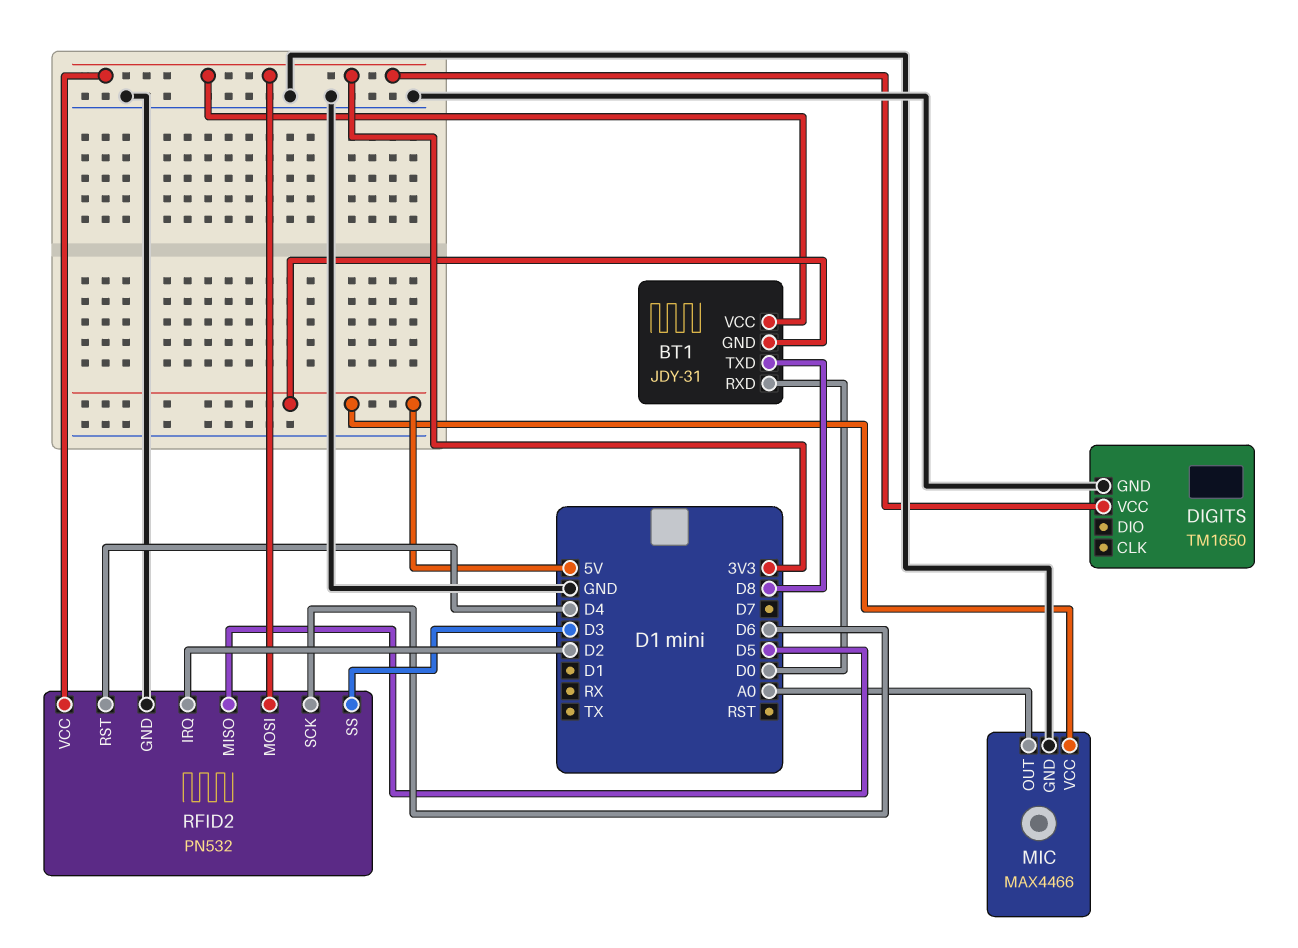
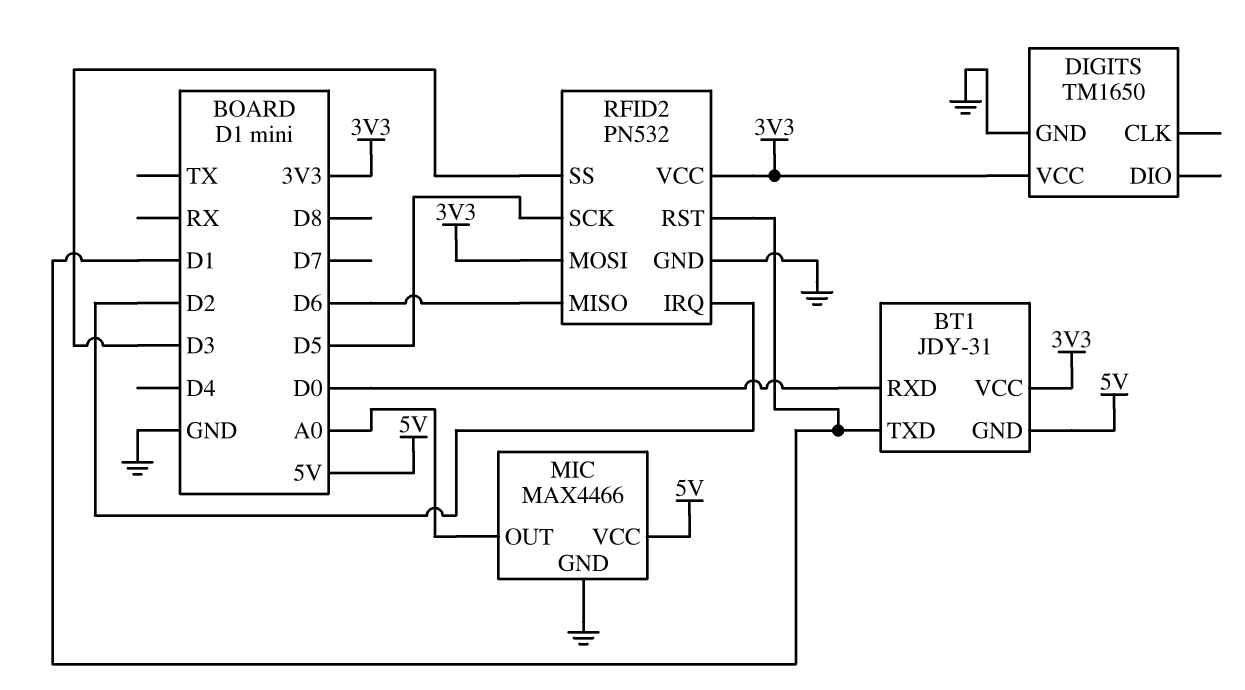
BT1 pin TXD: D8 -> D1
RFID2 pin MISO: D5 -> D6
RFID2 pin RST: D4 -> D1
RFID2 pin SCK: D6 -> D5

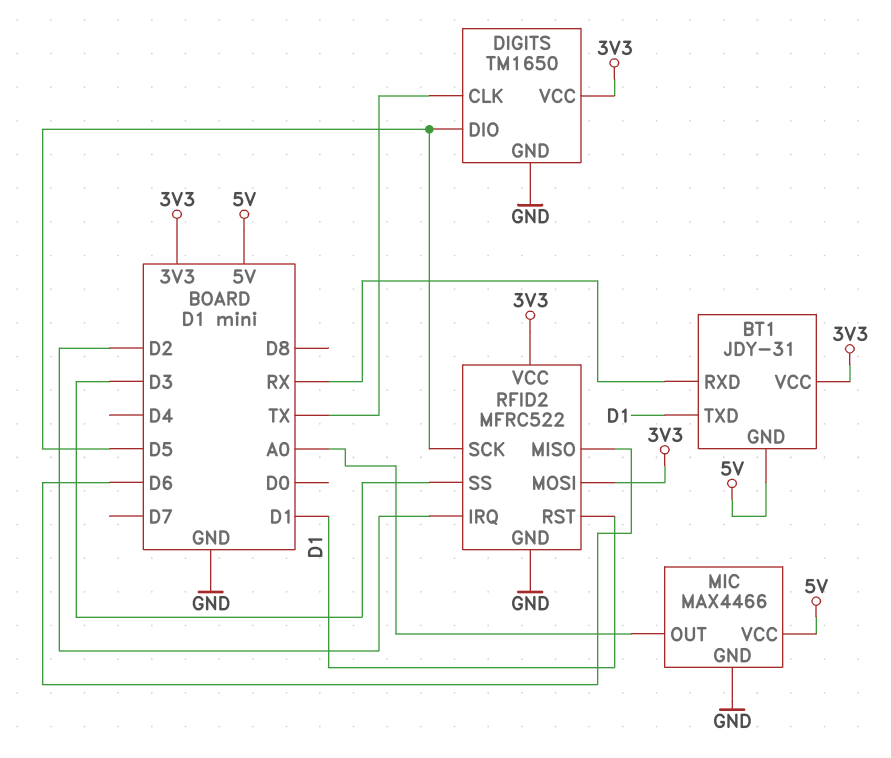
BT1 pin RXD: D0 -> RX
DIGITS pin CLK: none -> TX
DIGITS pin DIO: none -> D5
RFID2: PN532 -> MFRC522

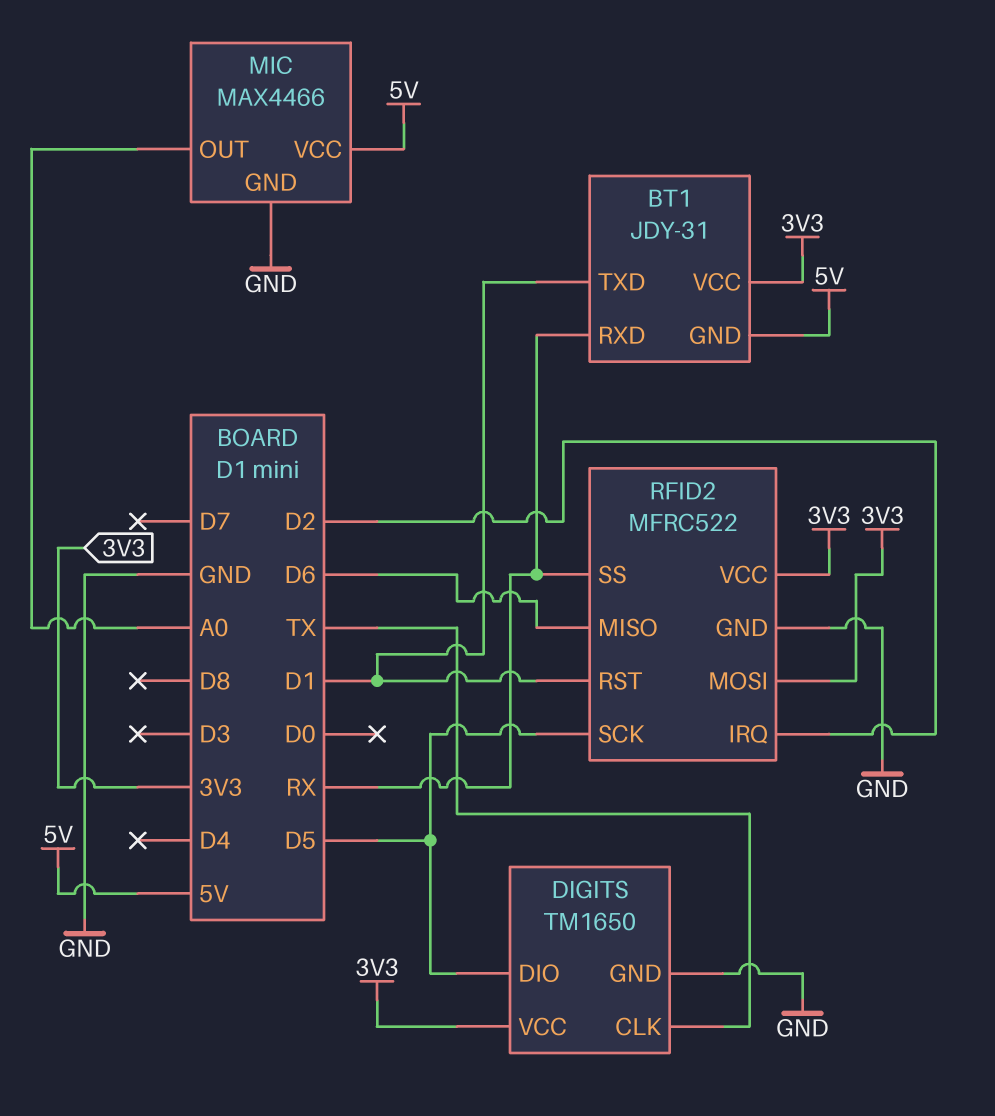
RFID2 pin SS: D3 -> RX

